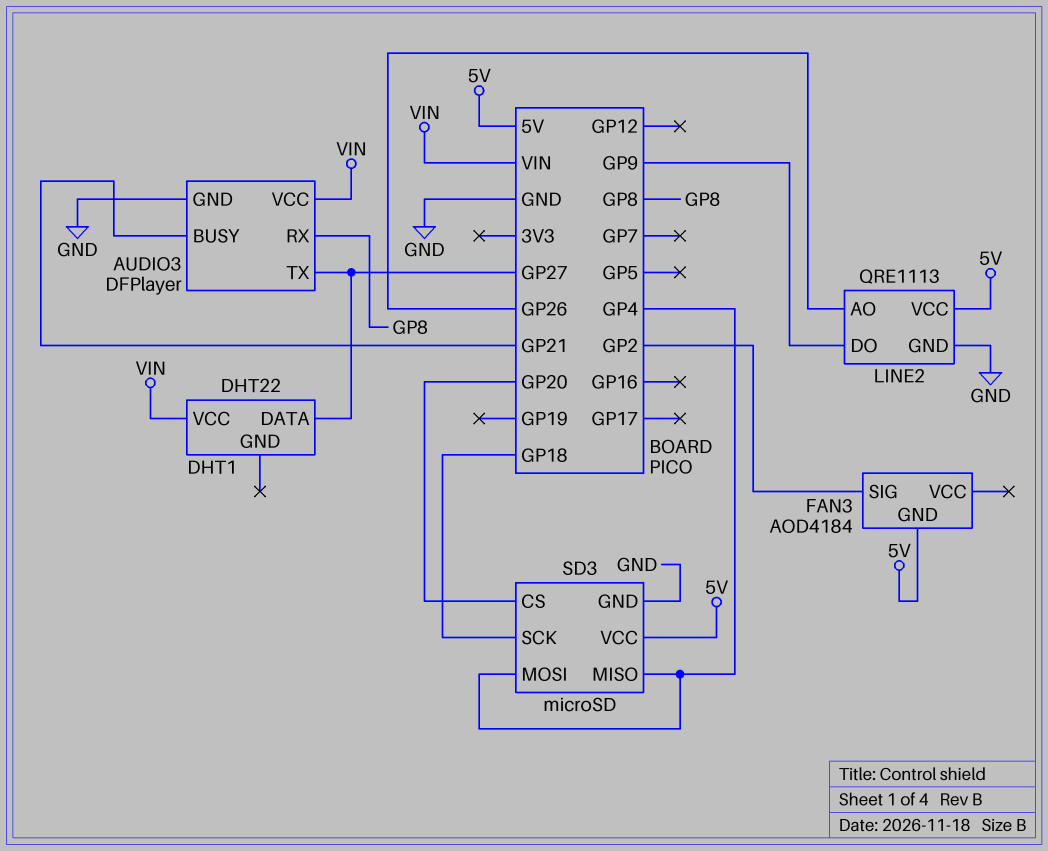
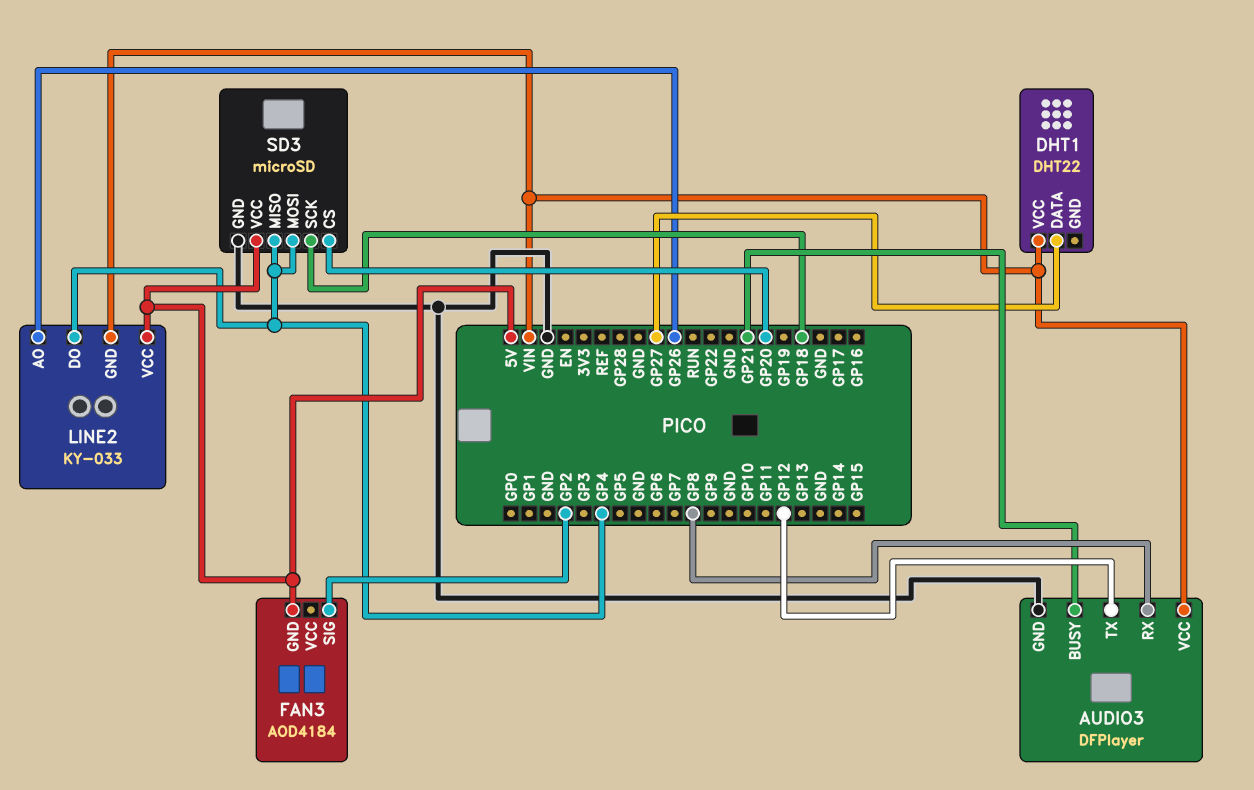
AUDIO3 pin TX: GP27 -> GP12
LINE2: QRE1113 -> KY-033
LINE2 pin DO: GP9 -> GP4
LINE2 pin GND: GND -> VIN

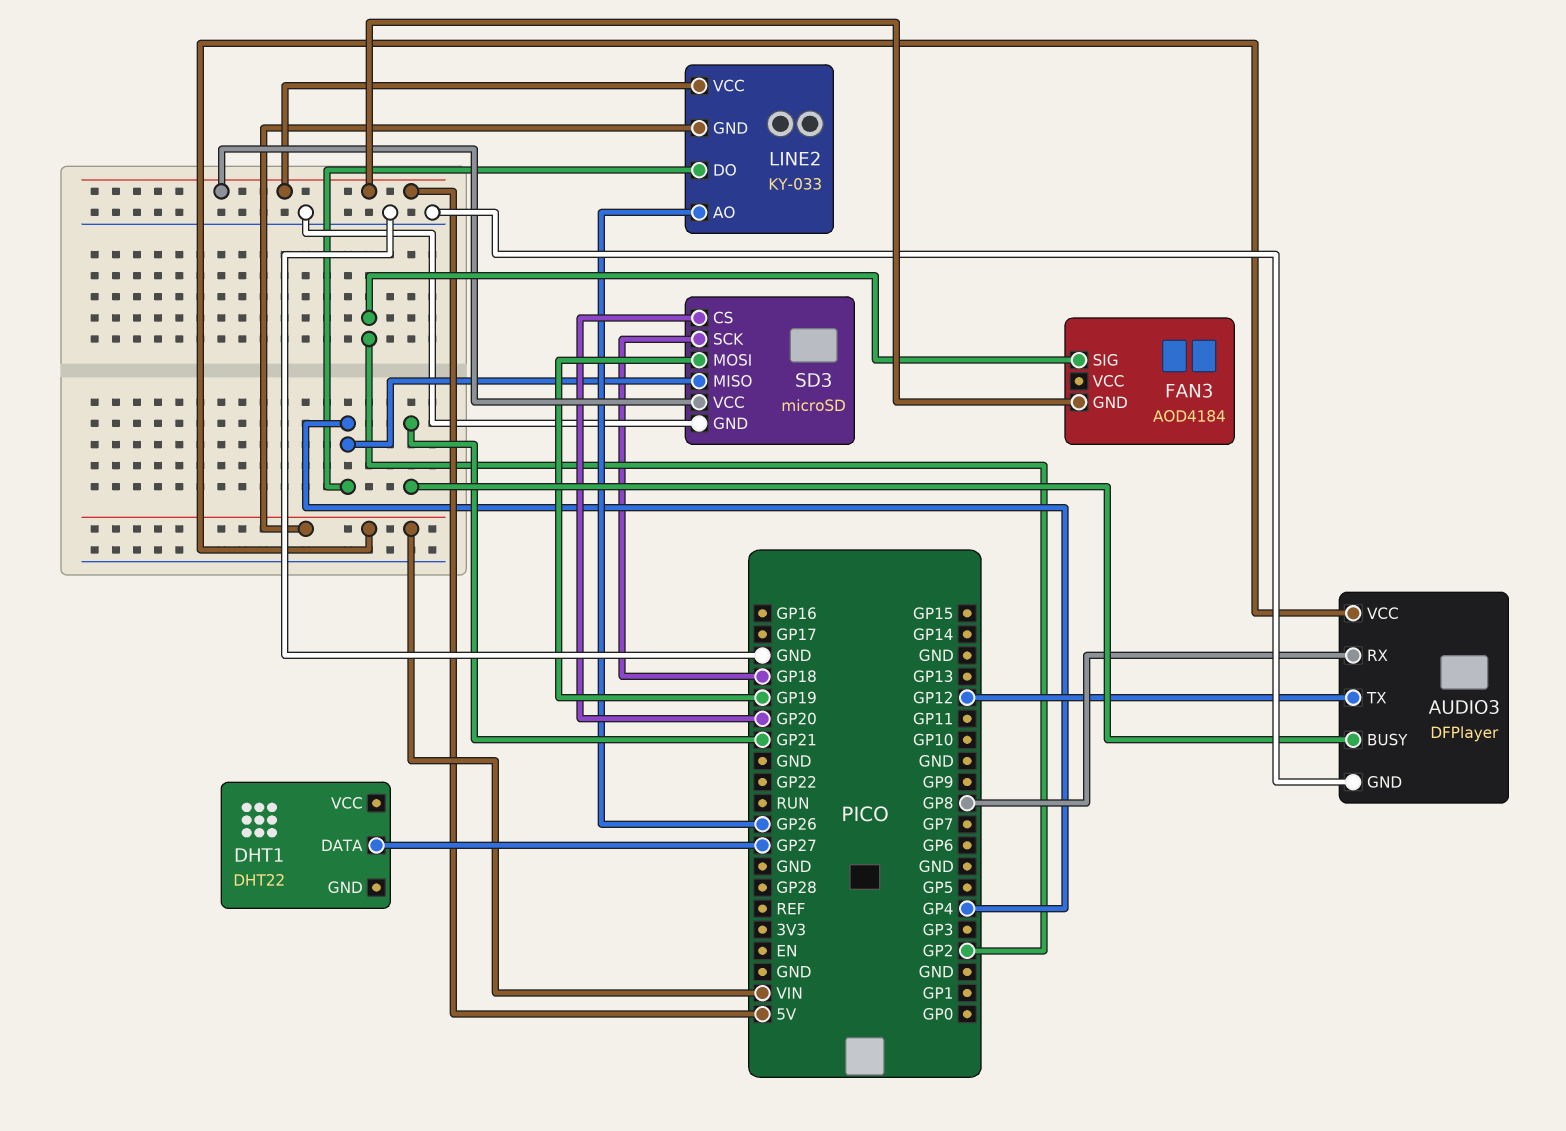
DHT1 pin VCC: VIN -> none
SD3 pin MOSI: GP4 -> GP19

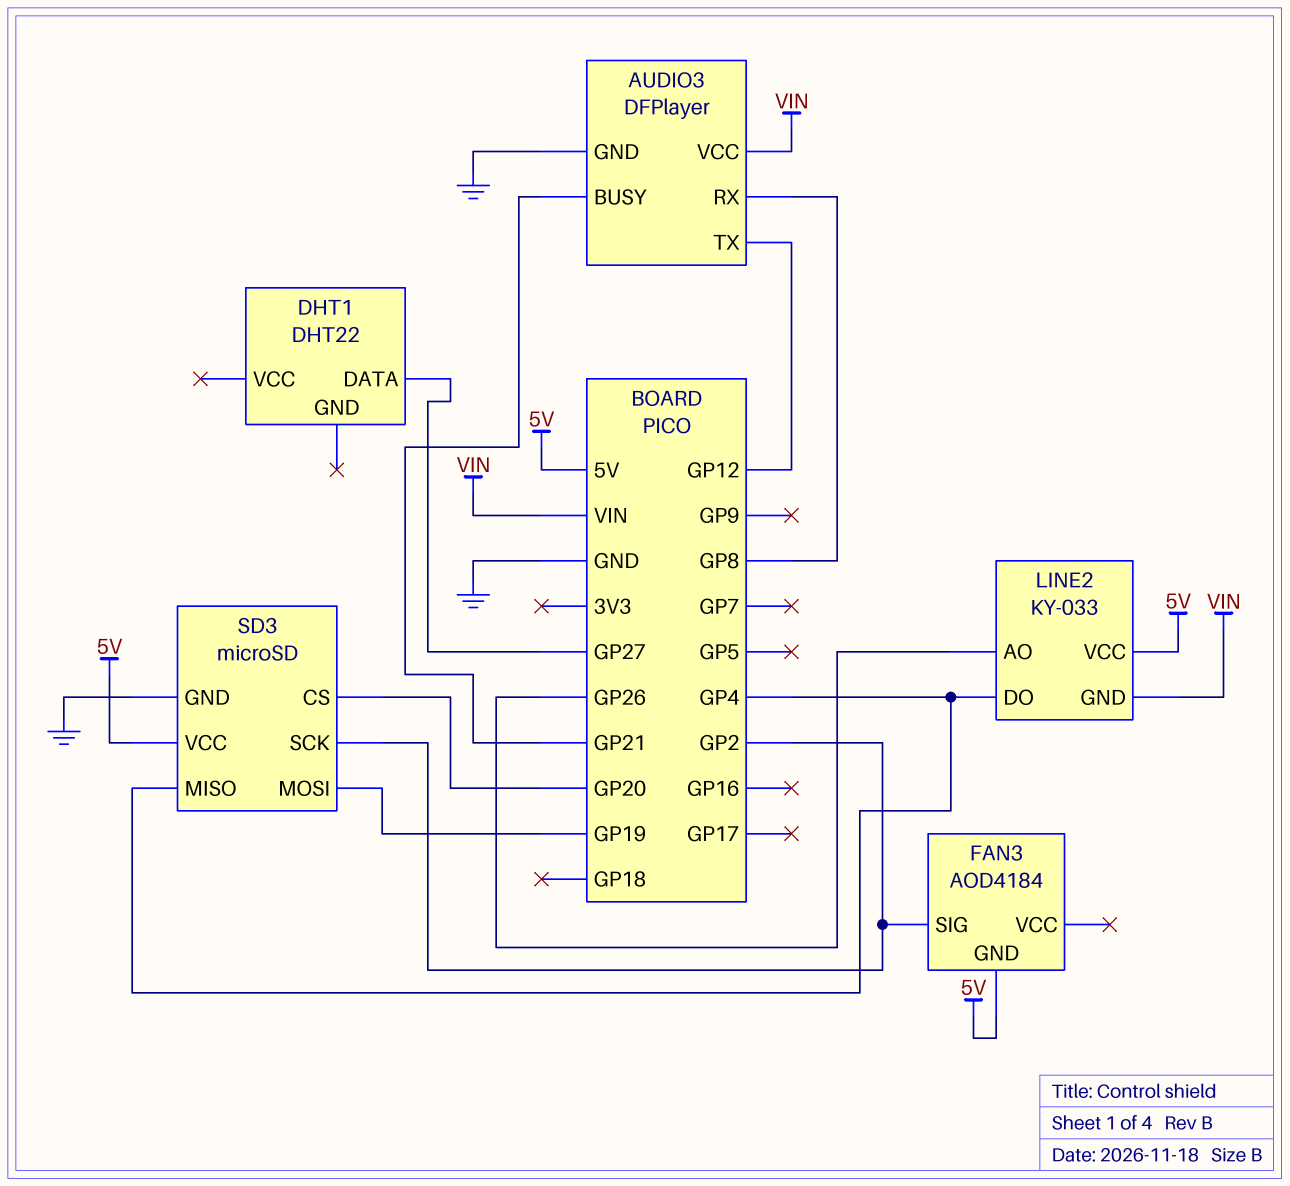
SD3 pin SCK: GP18 -> GP2

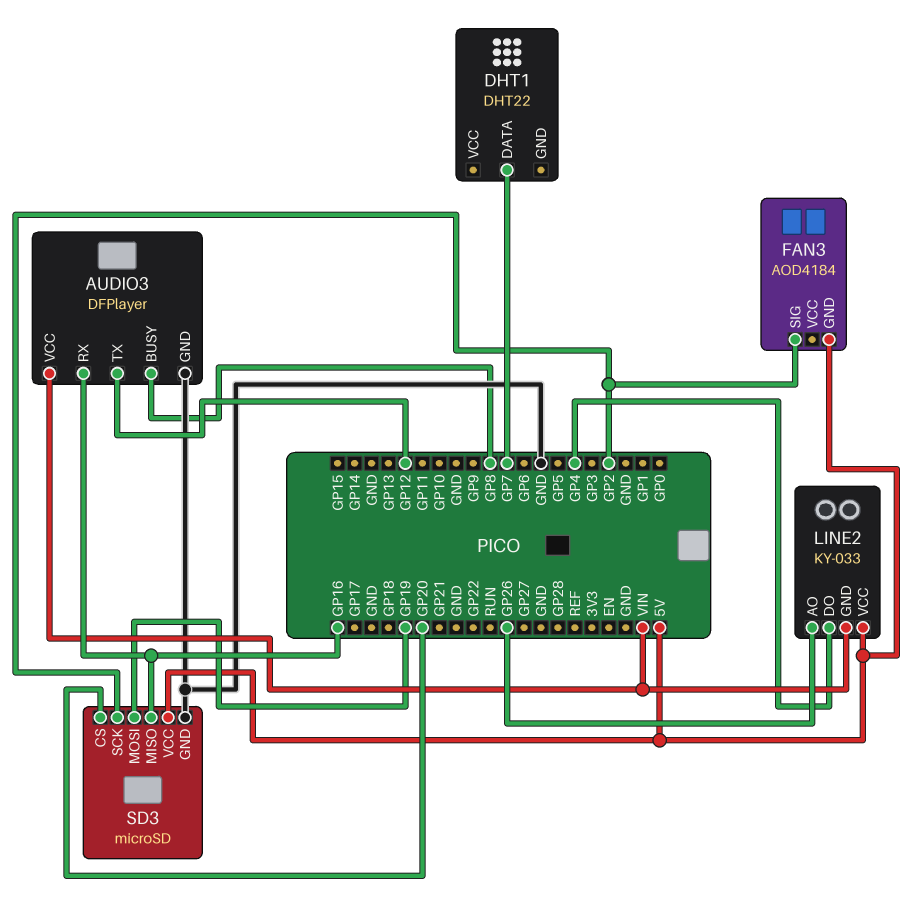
AUDIO3 pin BUSY: GP21 -> GP8
AUDIO3 pin RX: GP8 -> GP16
DHT1 pin DATA: GP27 -> GP7
SD3 pin MISO: GP4 -> GP16

